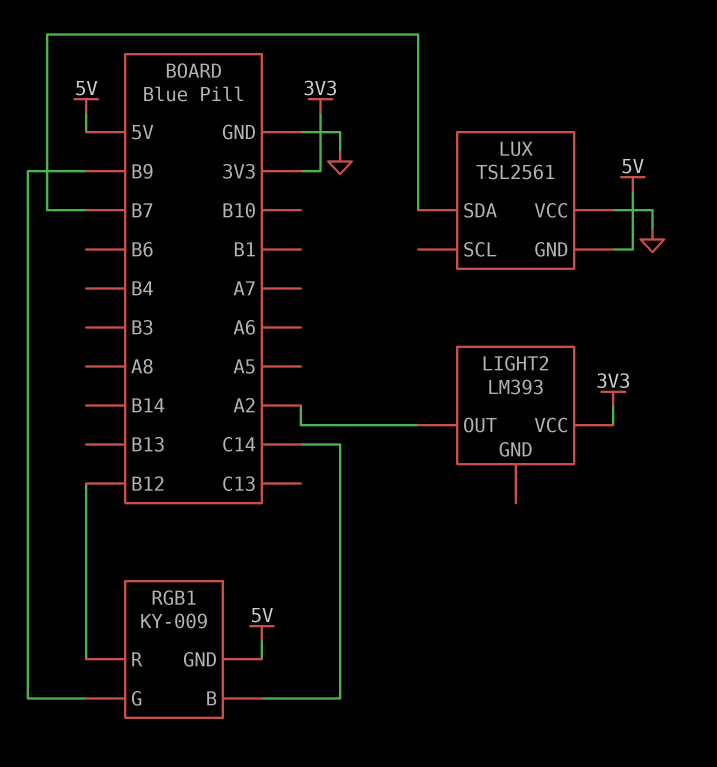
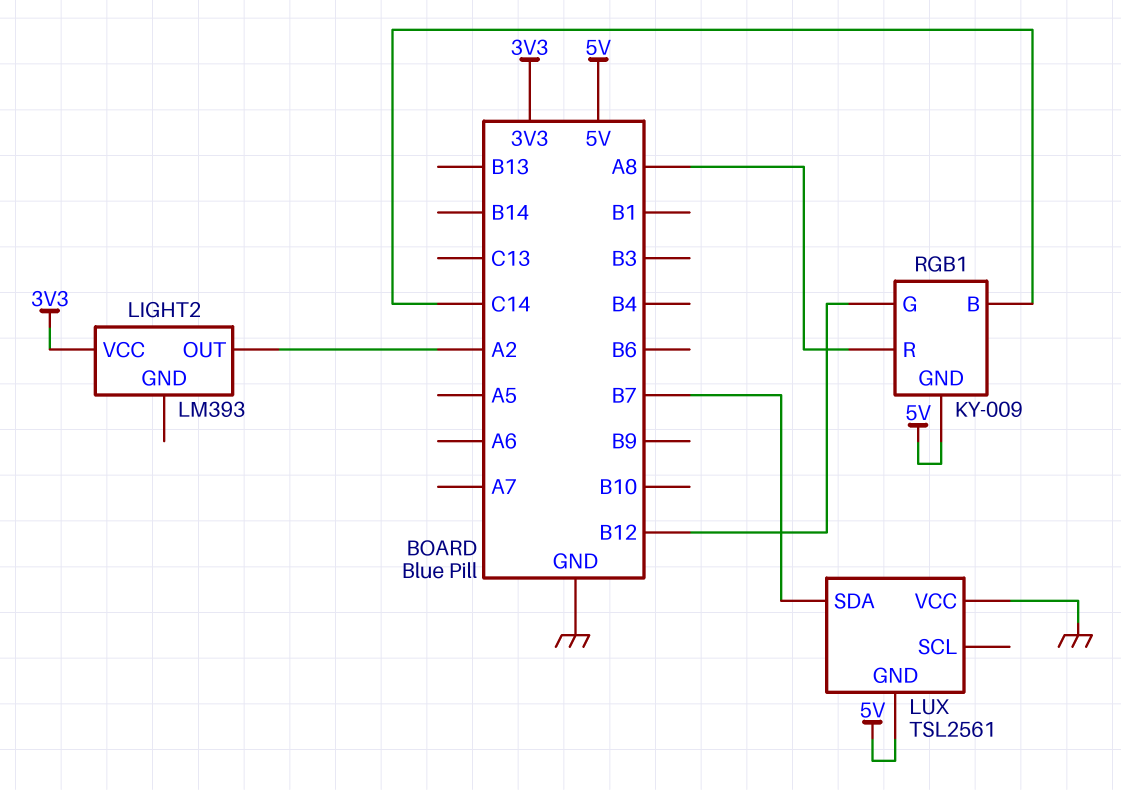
RGB1 pin G: B9 -> B12
RGB1 pin R: B12 -> A8

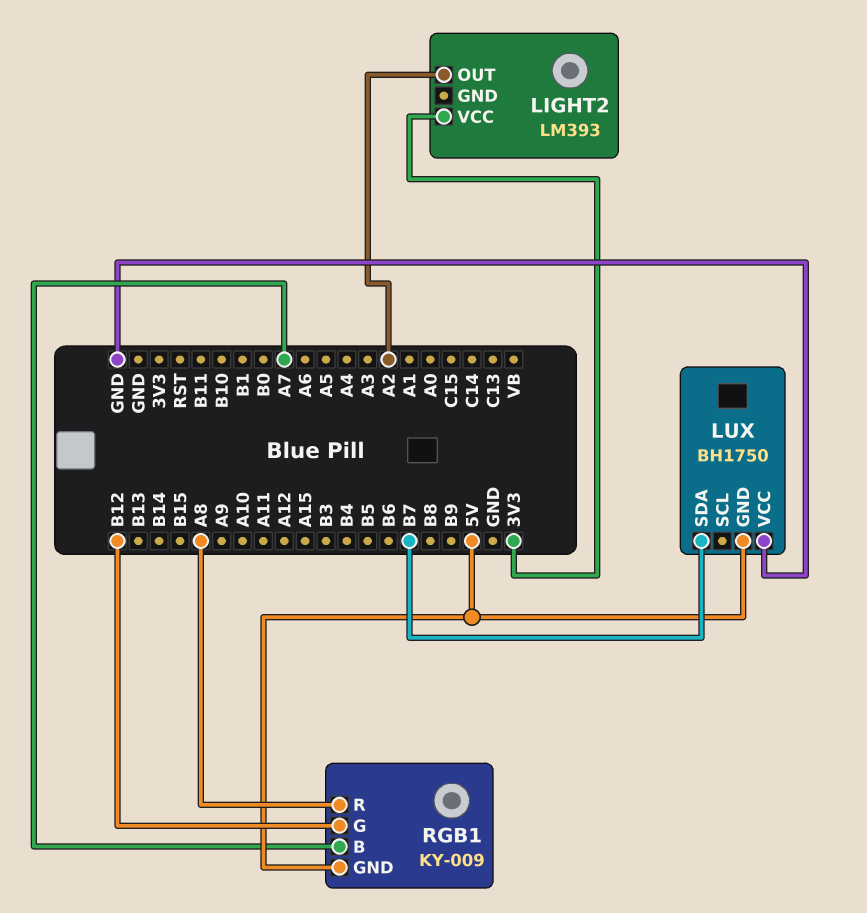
LUX: TSL2561 -> BH1750
RGB1 pin B: C14 -> A7

